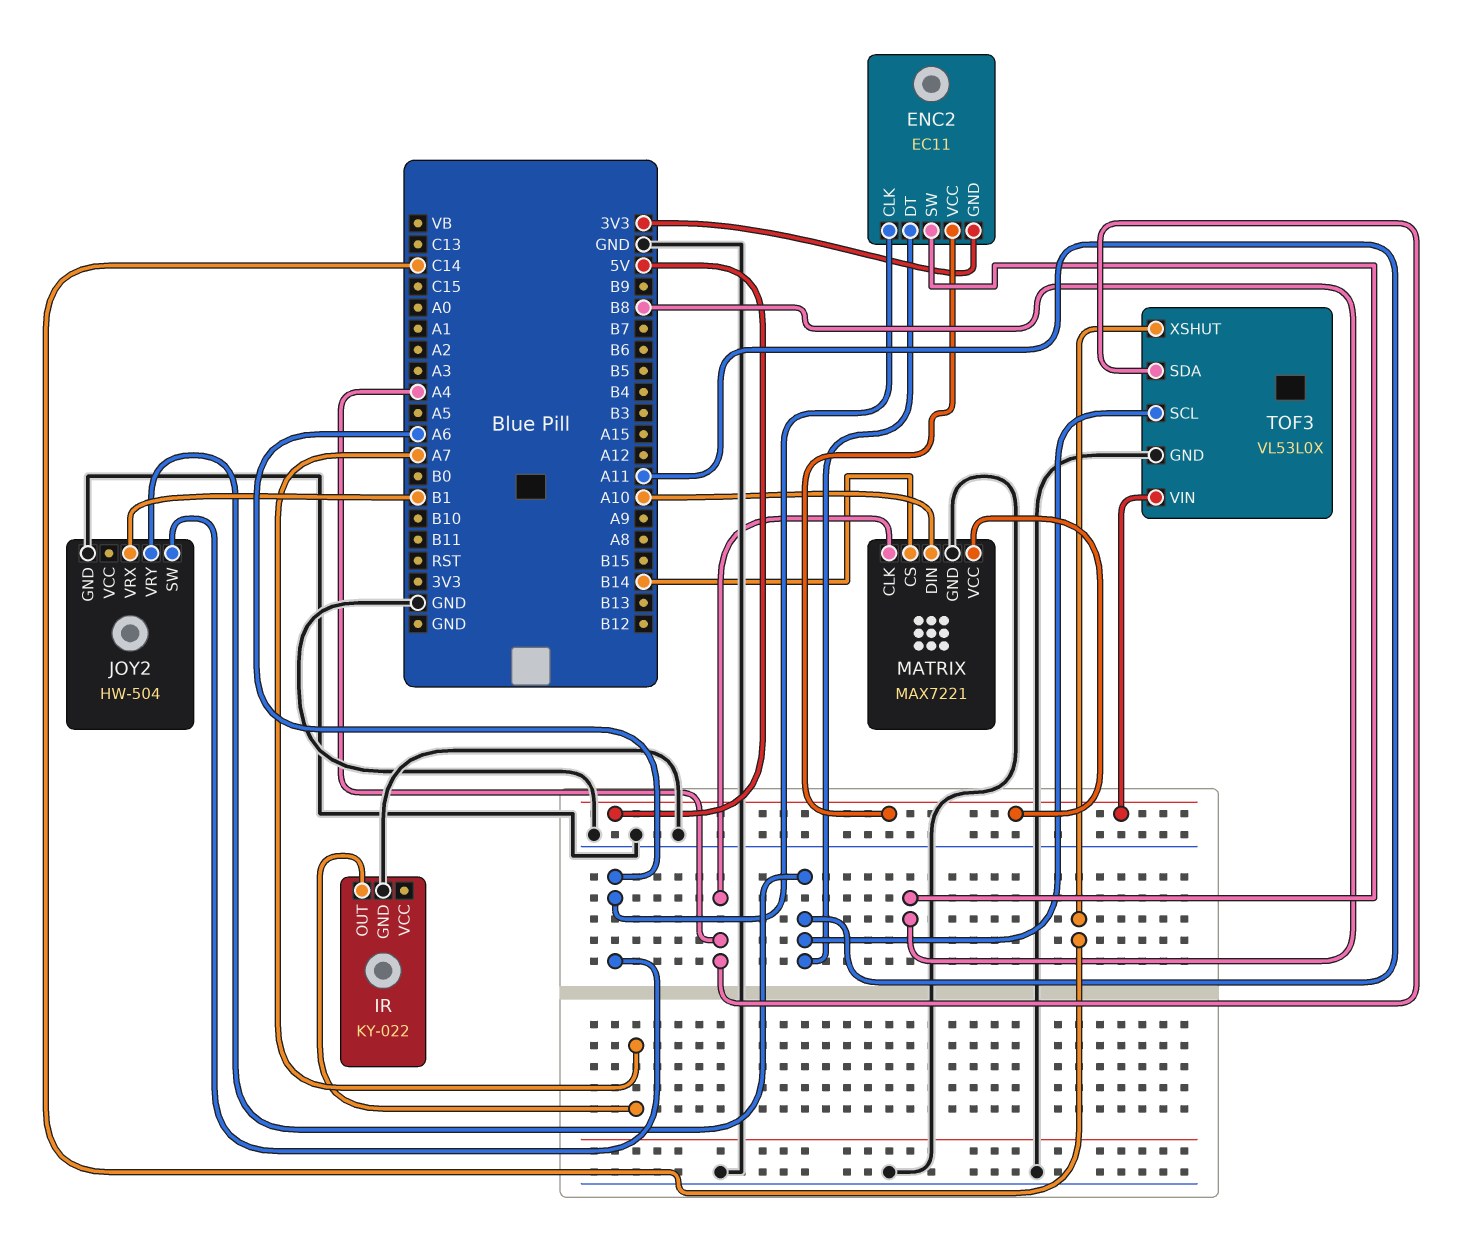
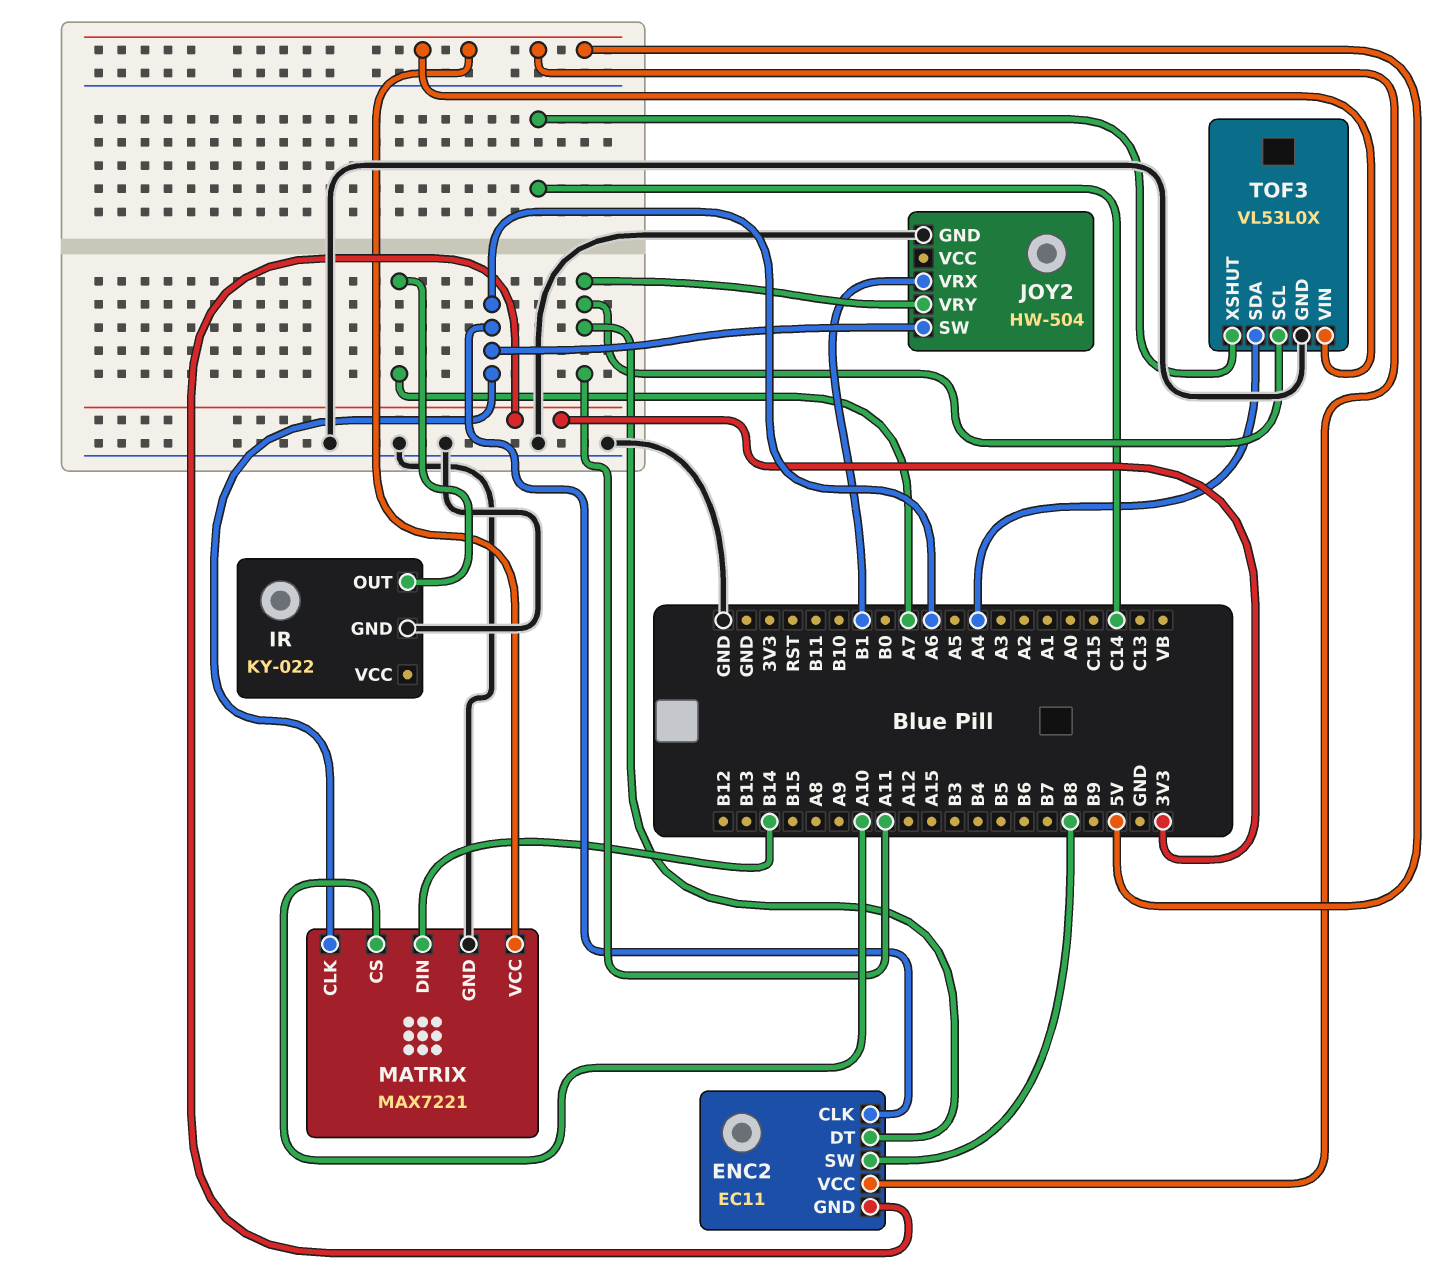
MATRIX pin CLK: A4 -> A6
MATRIX pin CS: B14 -> A10
MATRIX pin DIN: A10 -> B14

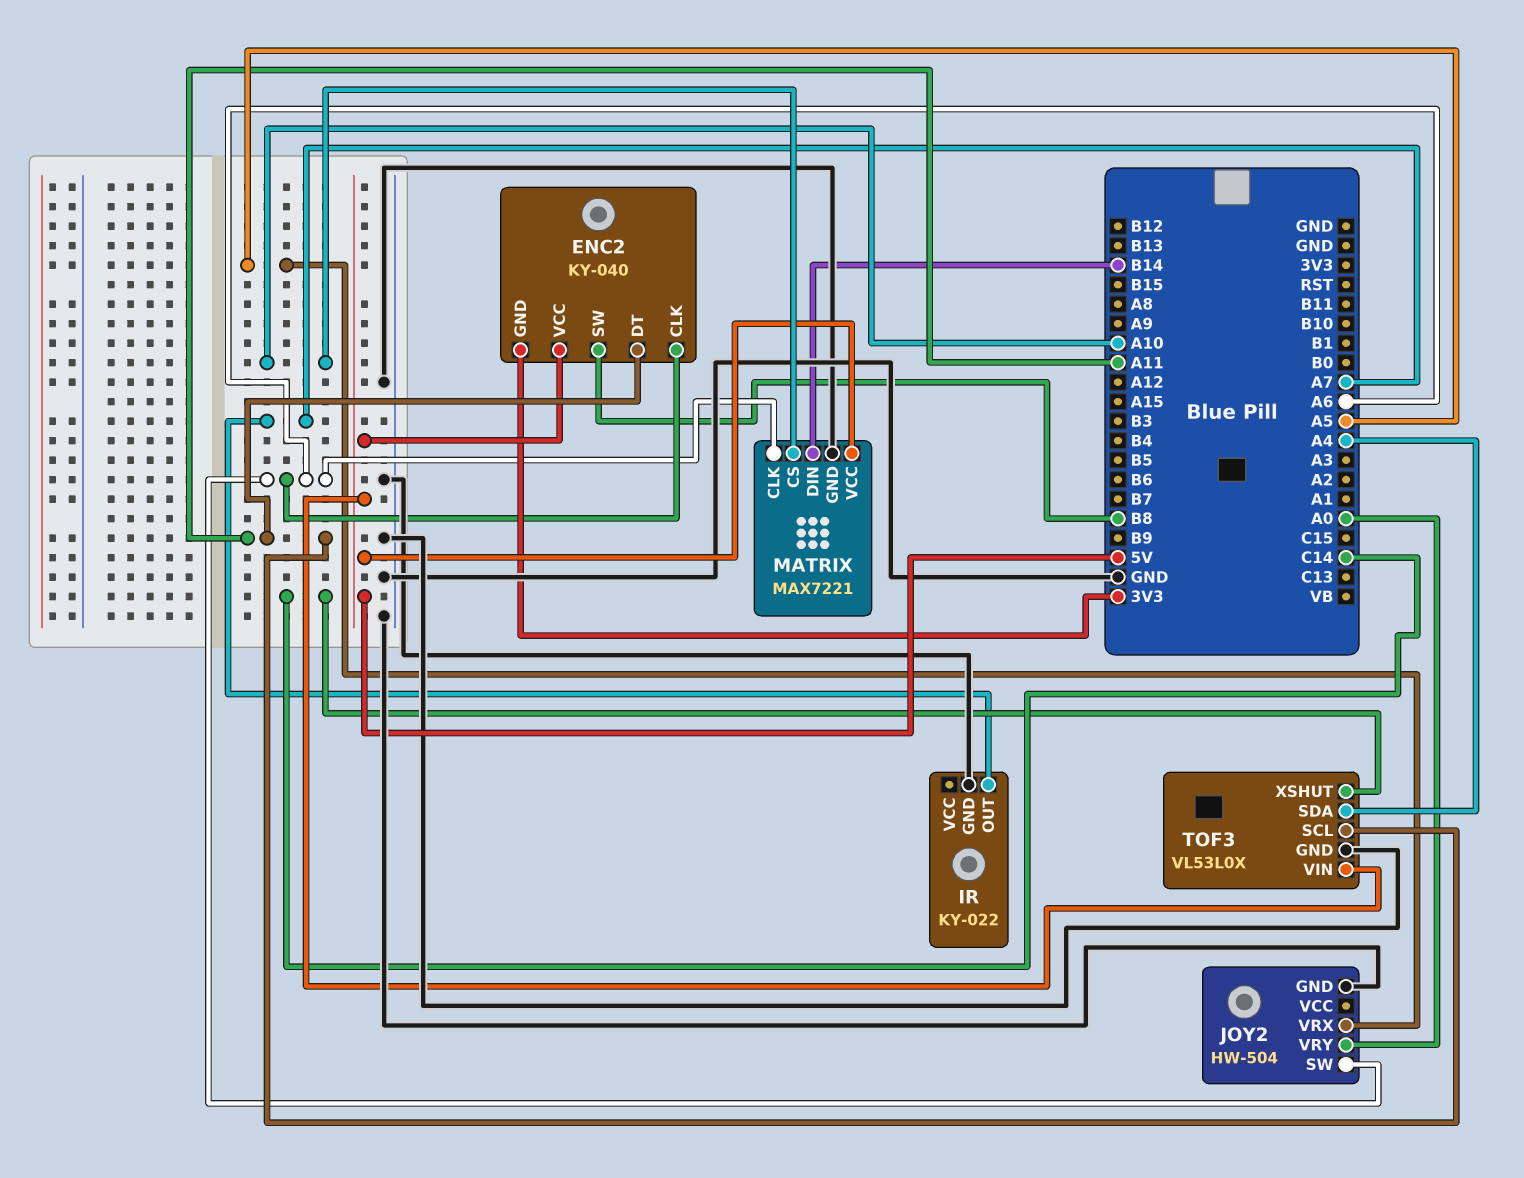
ENC2: EC11 -> KY-040
JOY2 pin VRX: B1 -> A5
JOY2 pin VRY: A11 -> A0

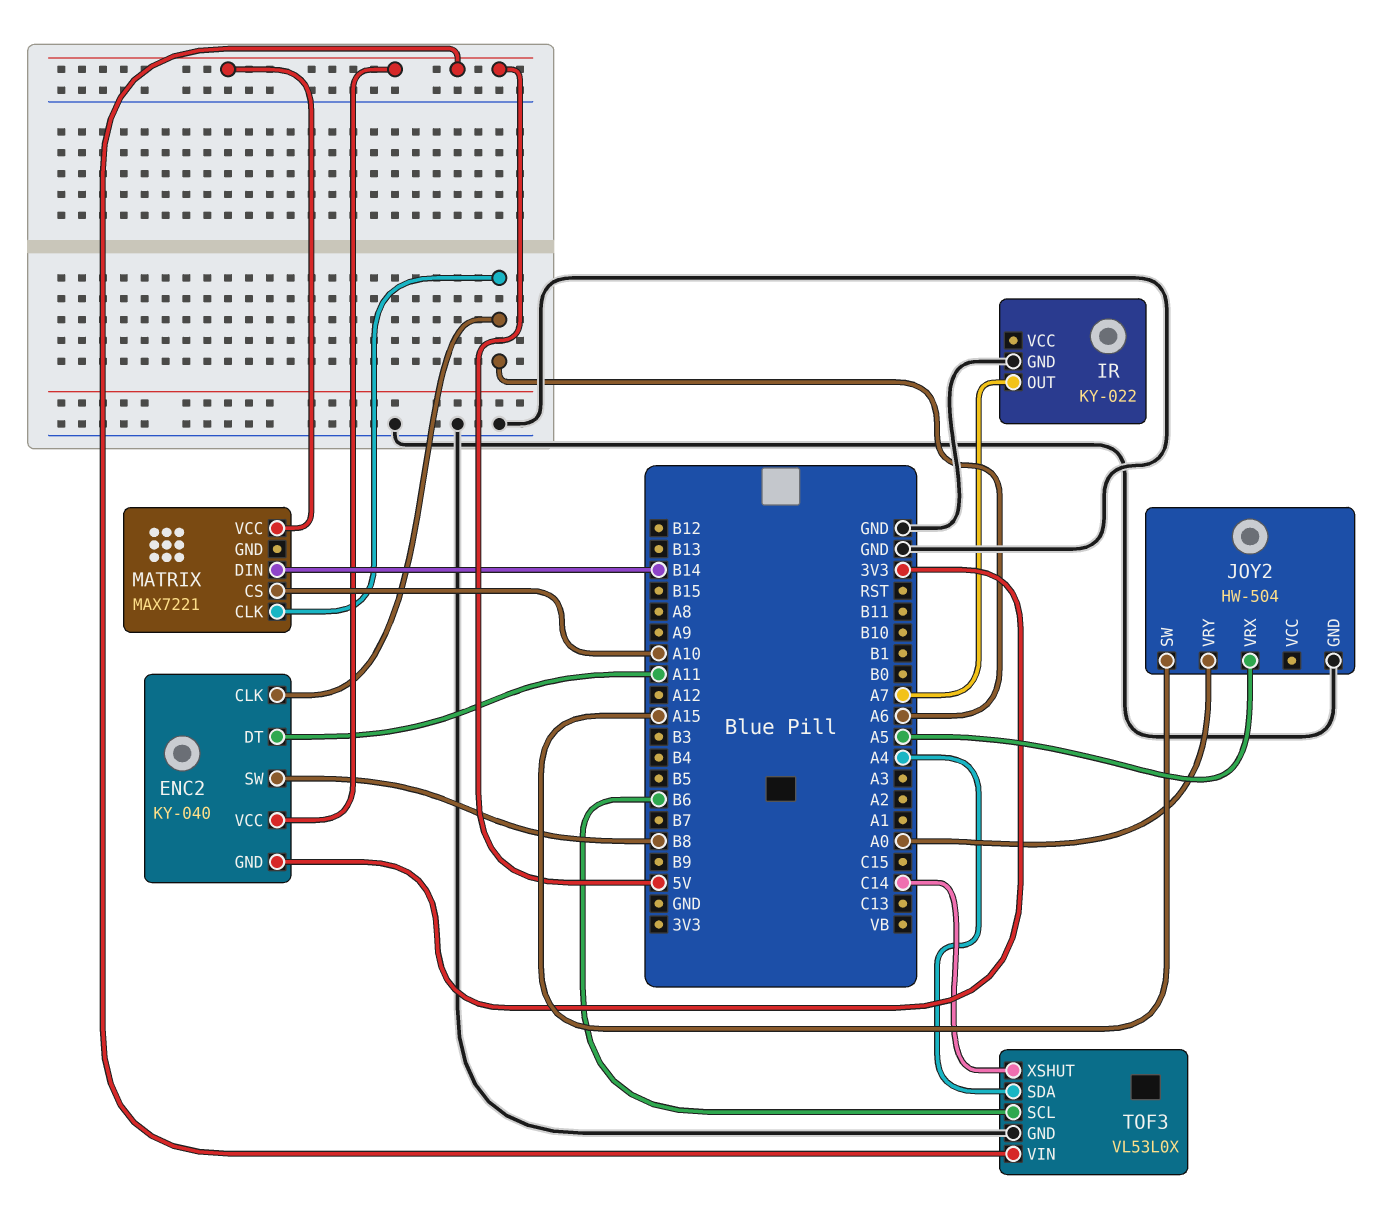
JOY2 pin SW: A6 -> A15
MATRIX pin GND: GND -> none
TOF3 pin SCL: A11 -> B6

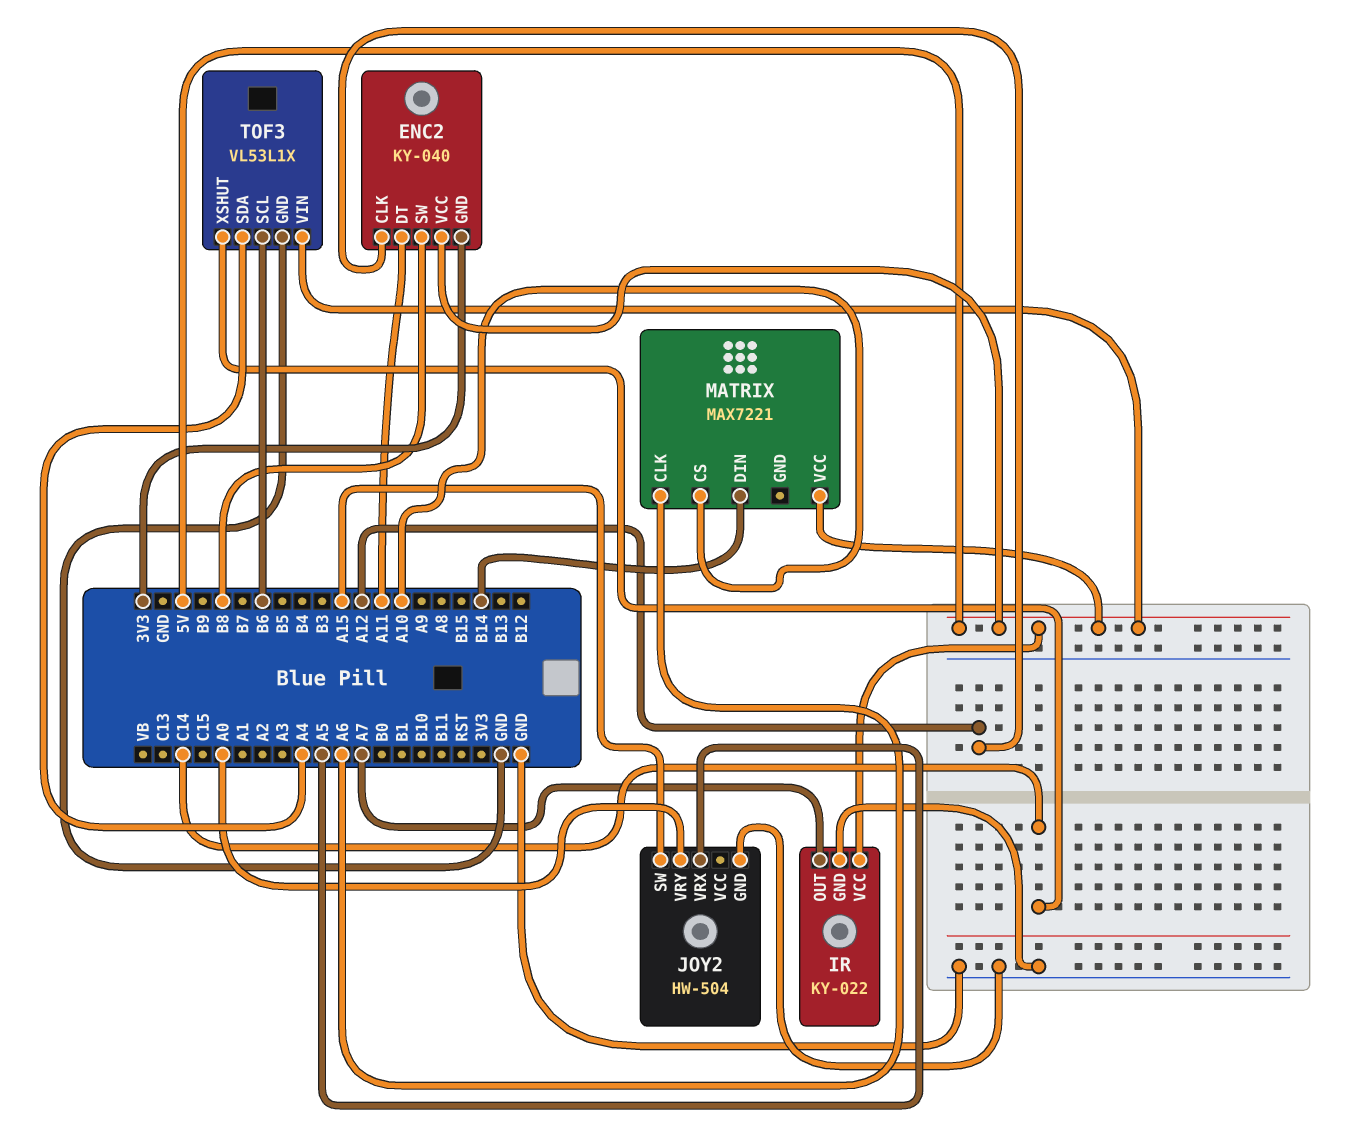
ENC2 pin CLK: A6 -> A12
IR pin VCC: none -> 5V
TOF3: VL53L0X -> VL53L1X

